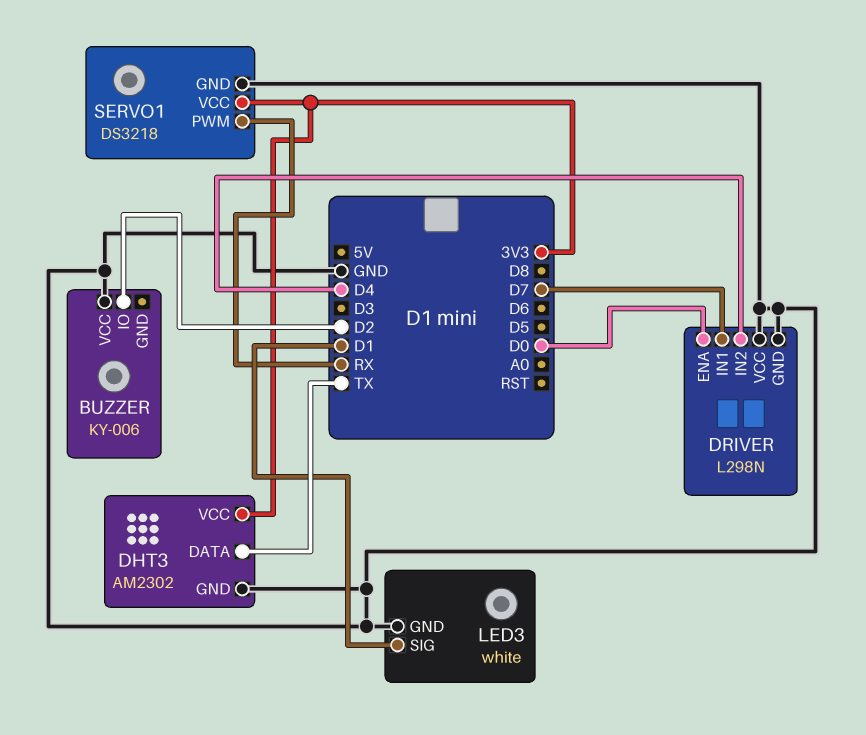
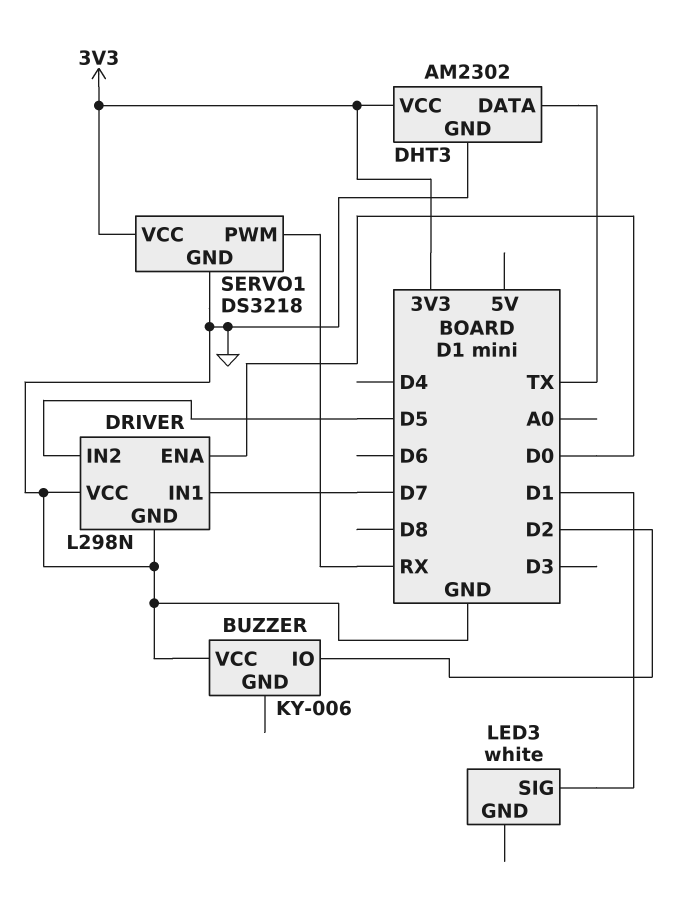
DRIVER pin IN2: D4 -> D5
LED3 pin GND: GND -> none

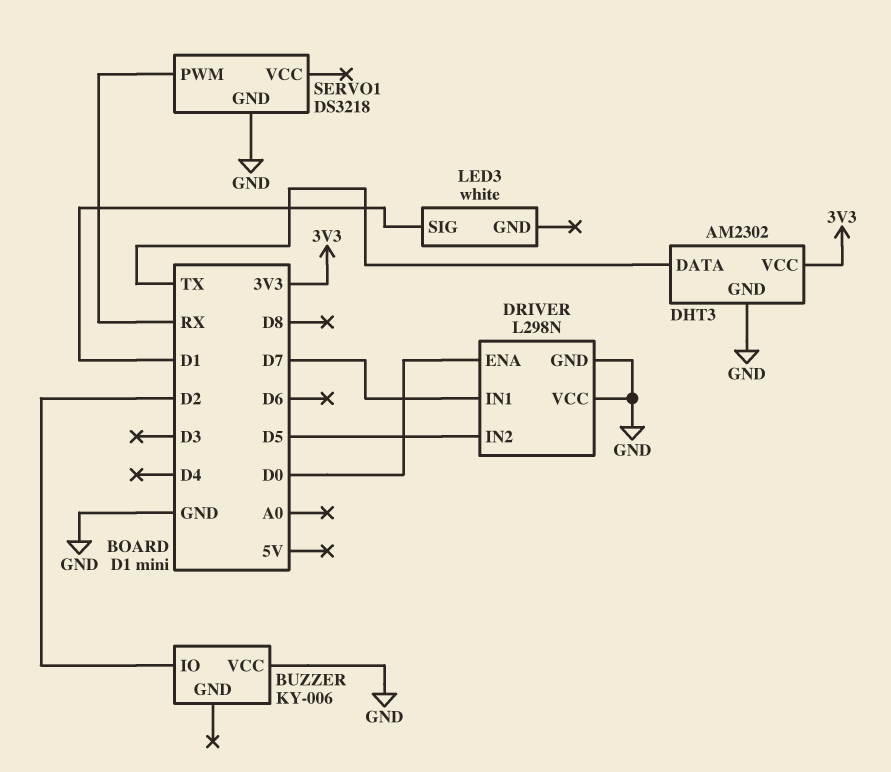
SERVO1 pin VCC: 3V3 -> none

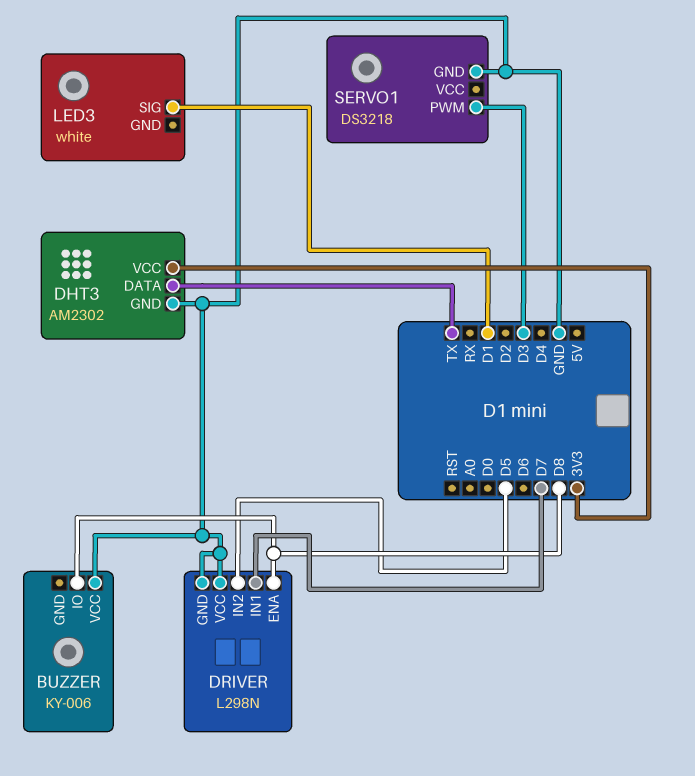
BUZZER pin IO: D2 -> D8
DRIVER pin ENA: D0 -> D8
SERVO1 pin PWM: RX -> D3

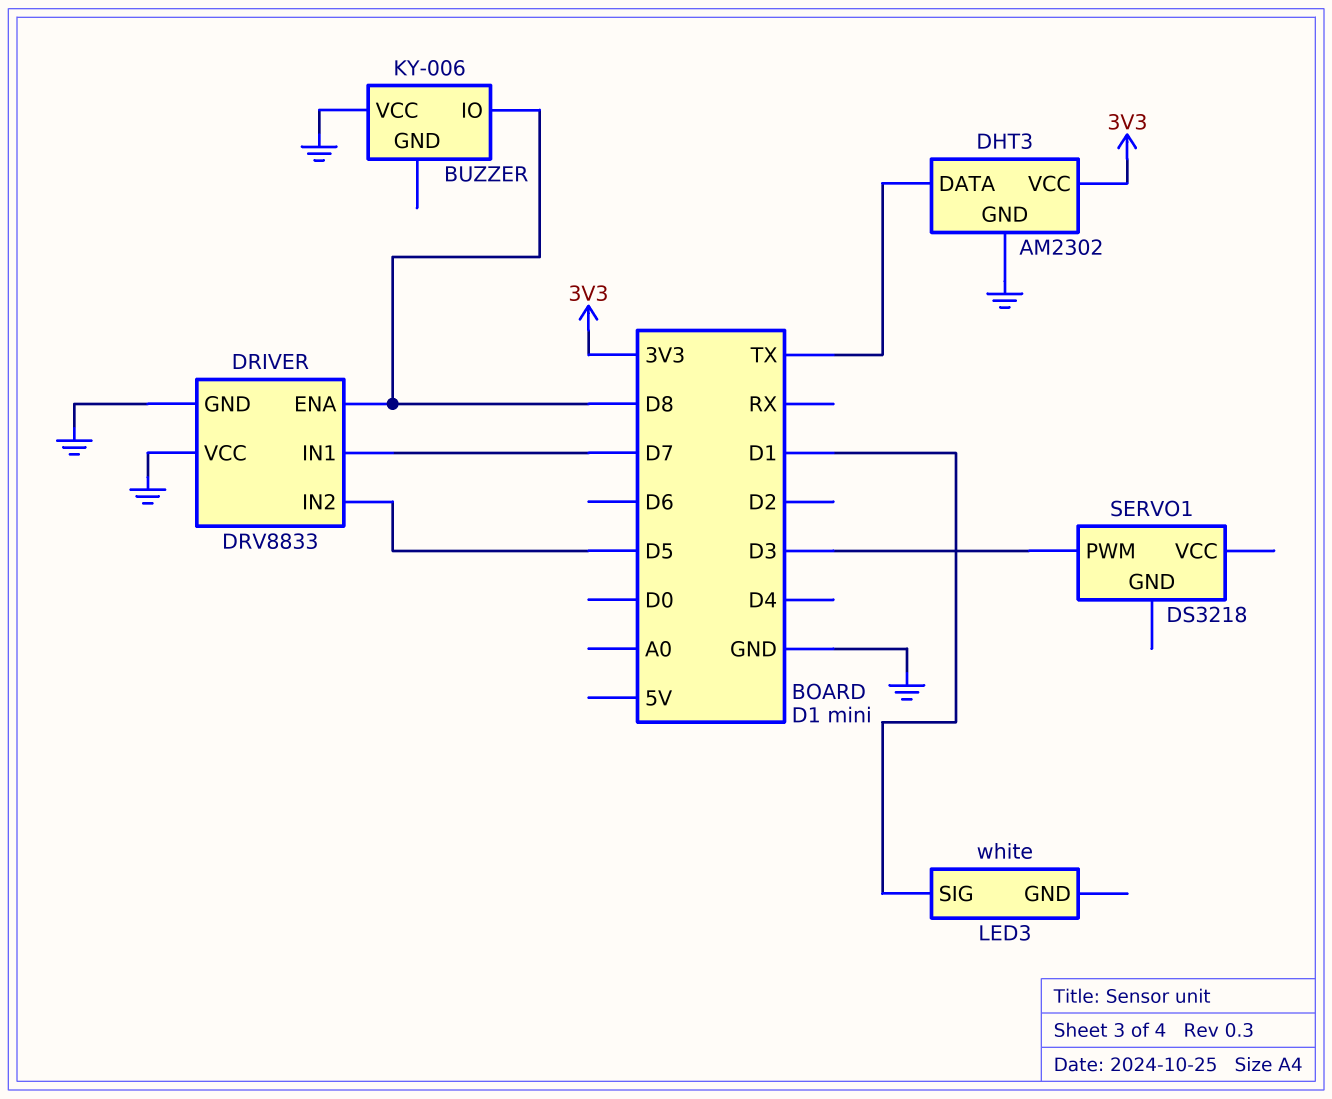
DRIVER: L298N -> DRV8833
SERVO1 pin GND: GND -> none

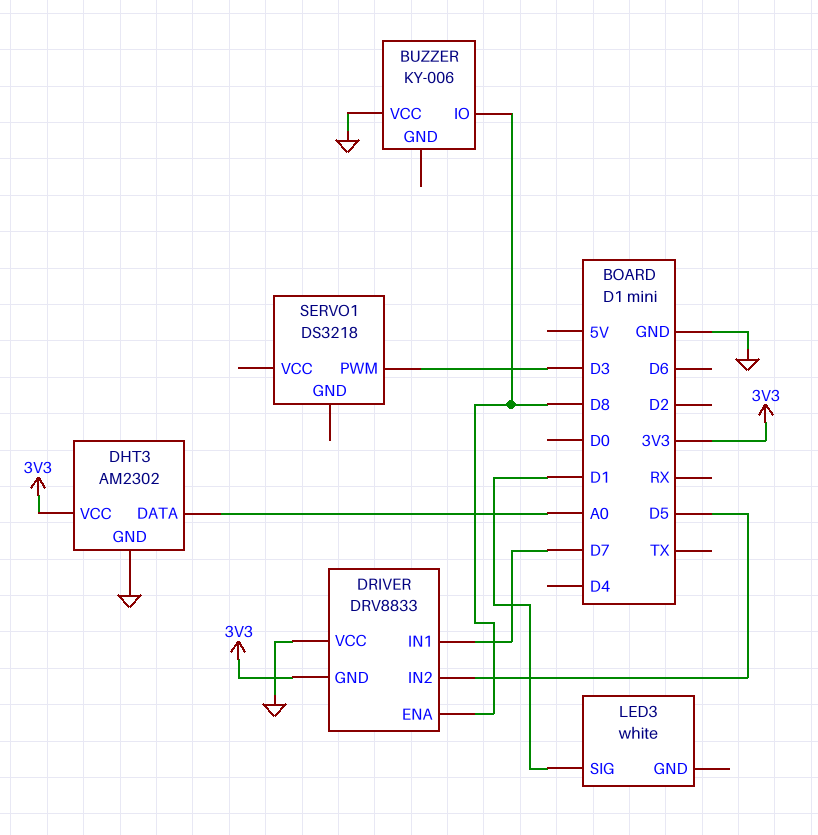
DHT3 pin DATA: TX -> A0
DRIVER pin GND: GND -> 3V3

